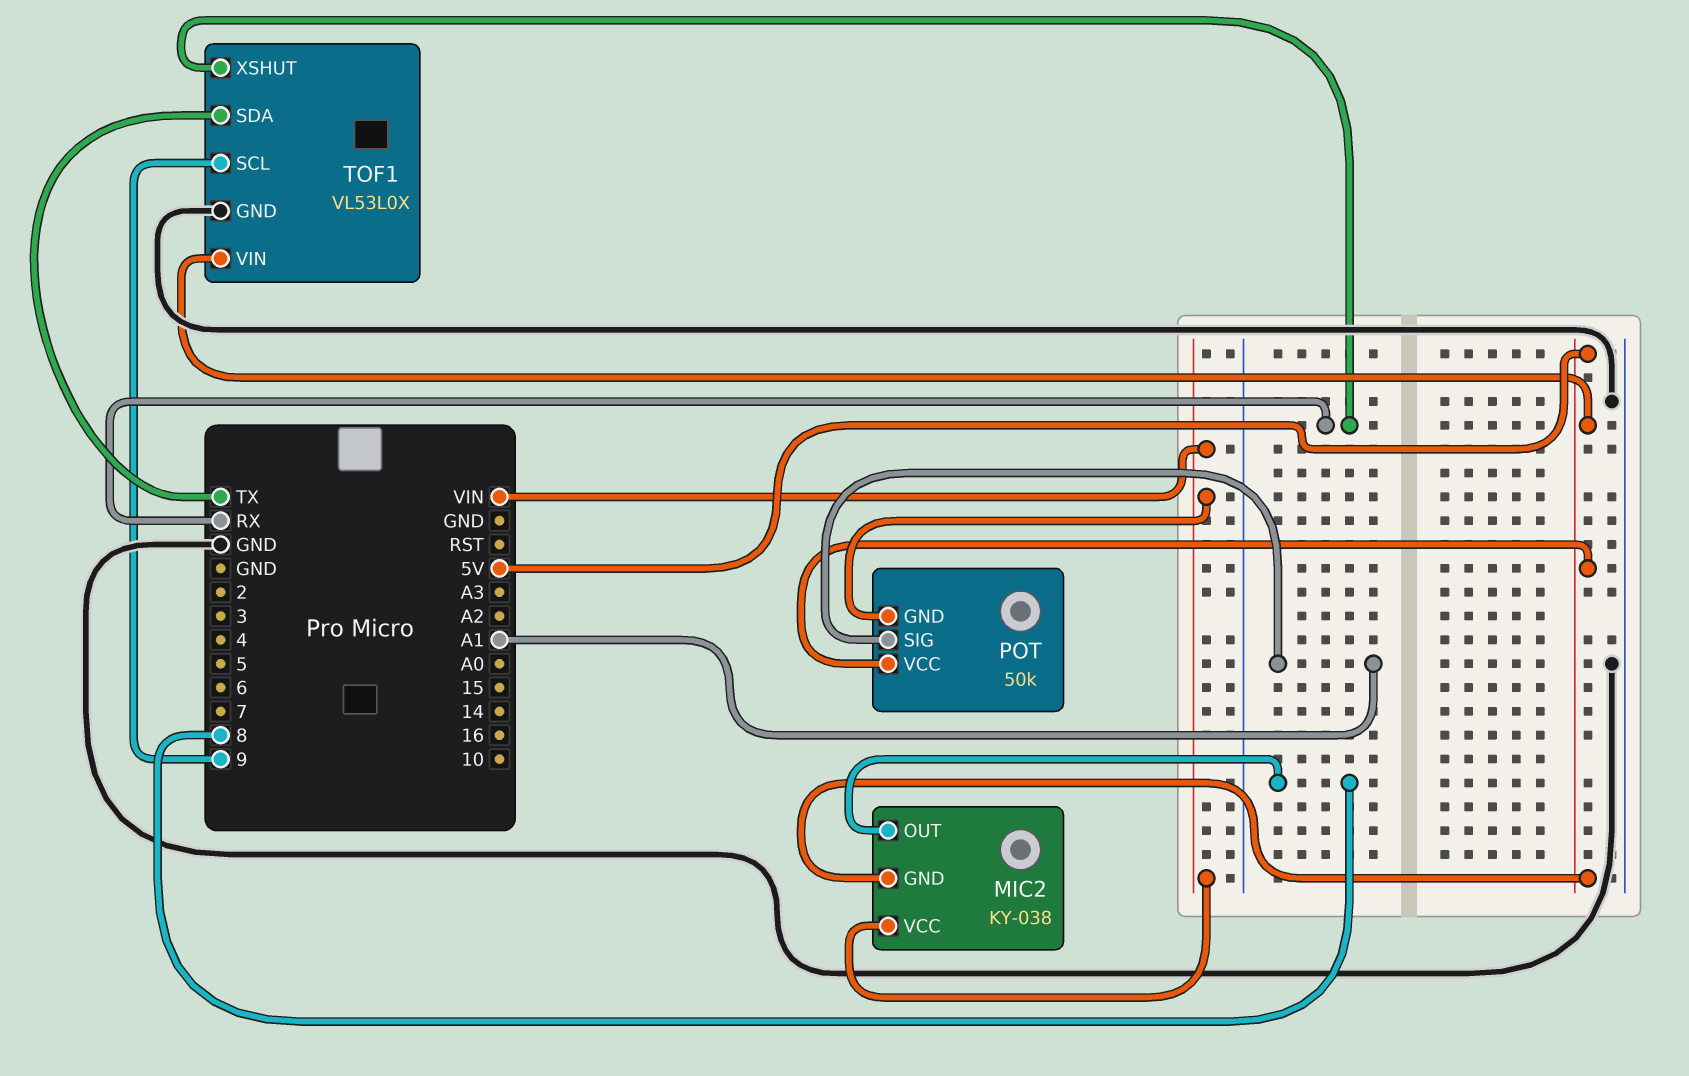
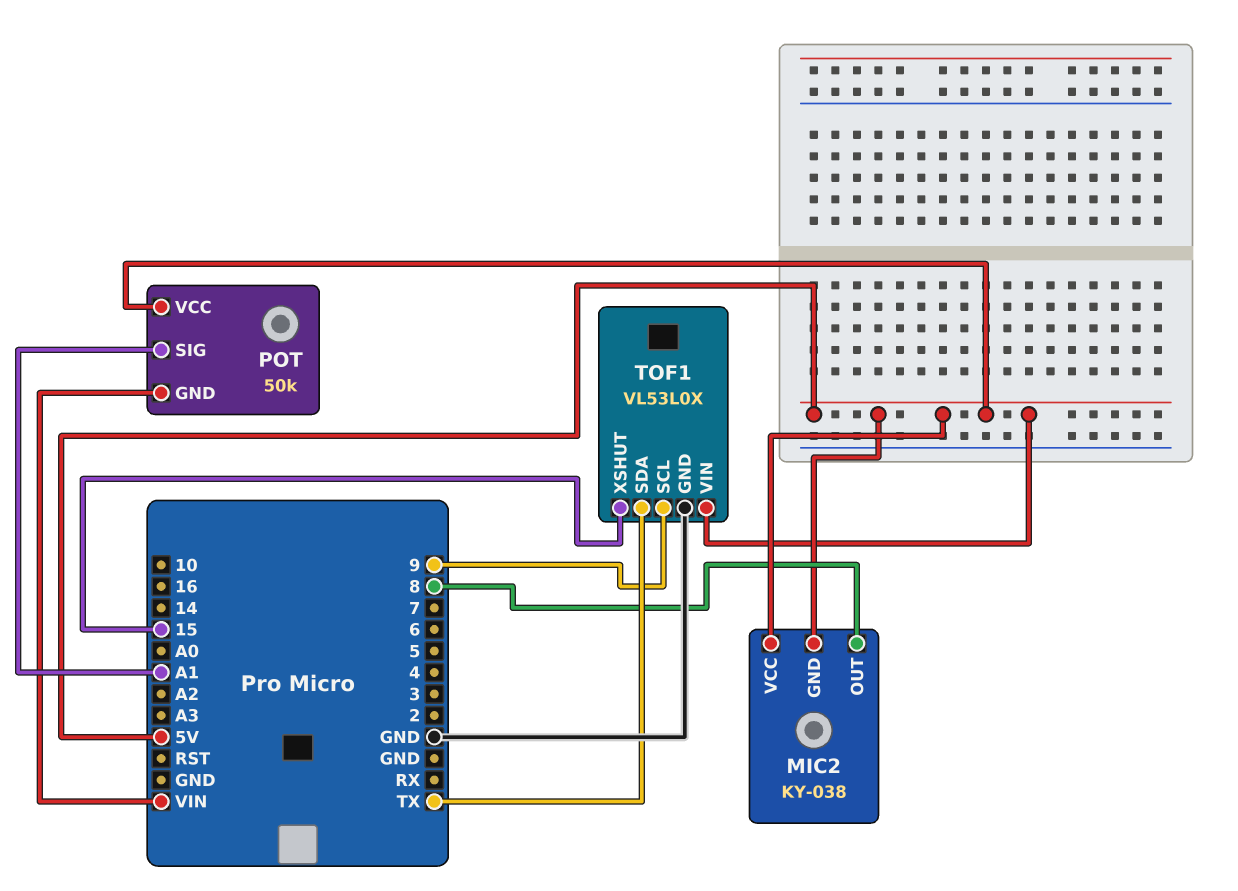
MIC2 pin VCC: VIN -> 5V
TOF1 pin XSHUT: RX -> 15

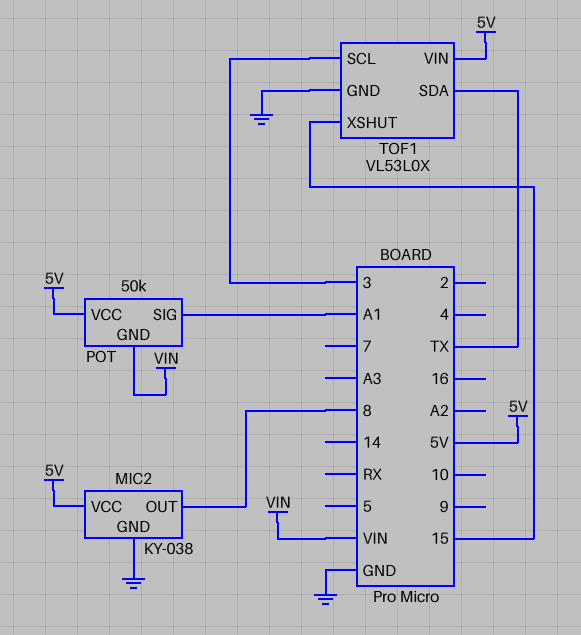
MIC2 pin GND: 5V -> GND
TOF1 pin SCL: 9 -> 3

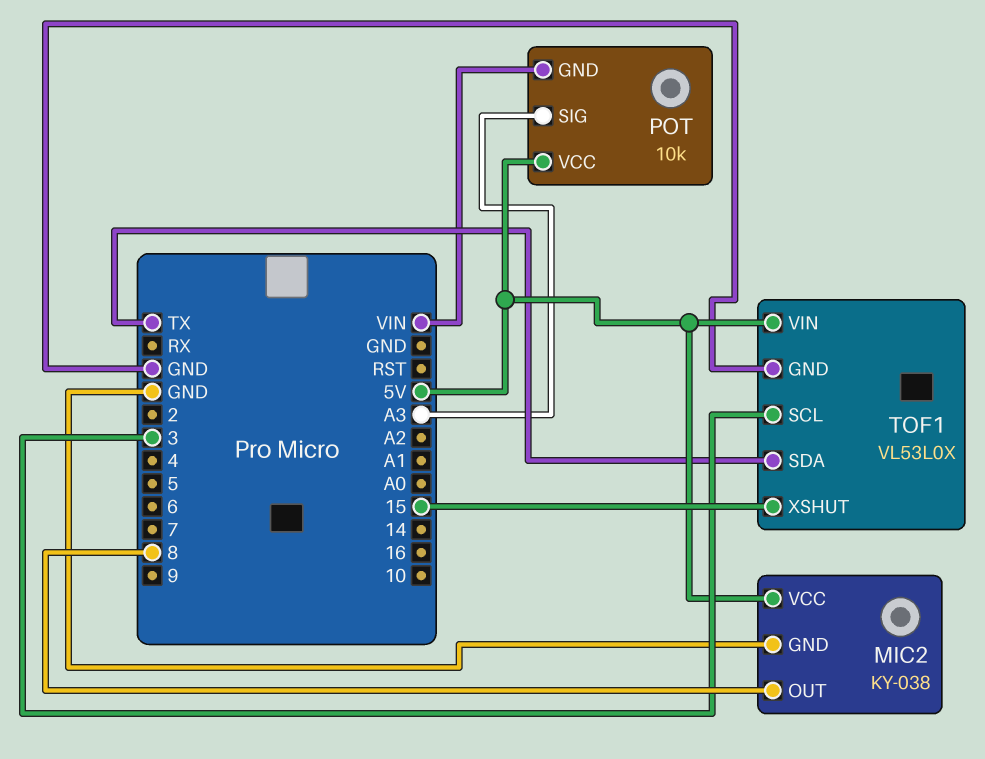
POT: 50k -> 10k
POT pin SIG: A1 -> A3

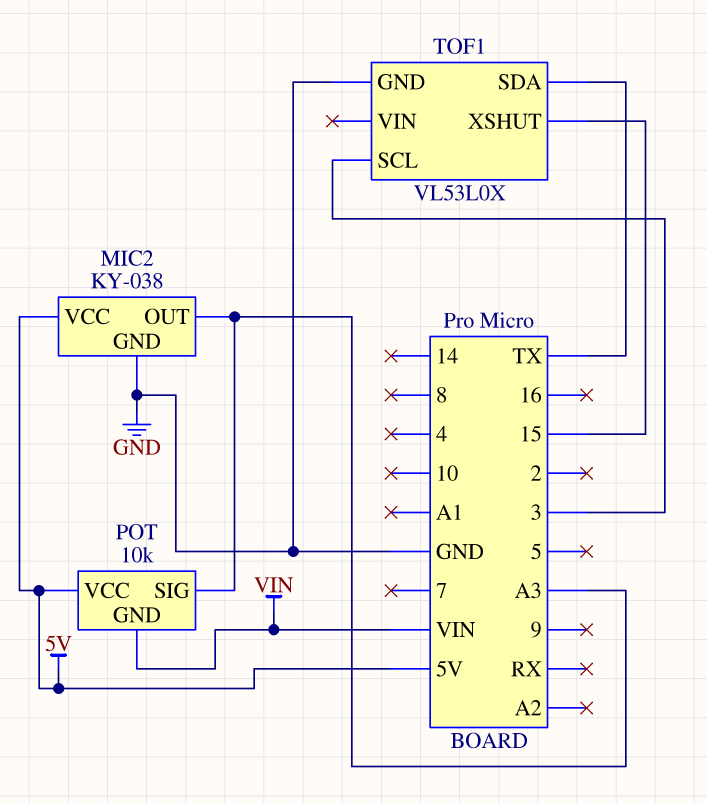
MIC2 pin OUT: 8 -> A3
TOF1 pin VIN: 5V -> none

